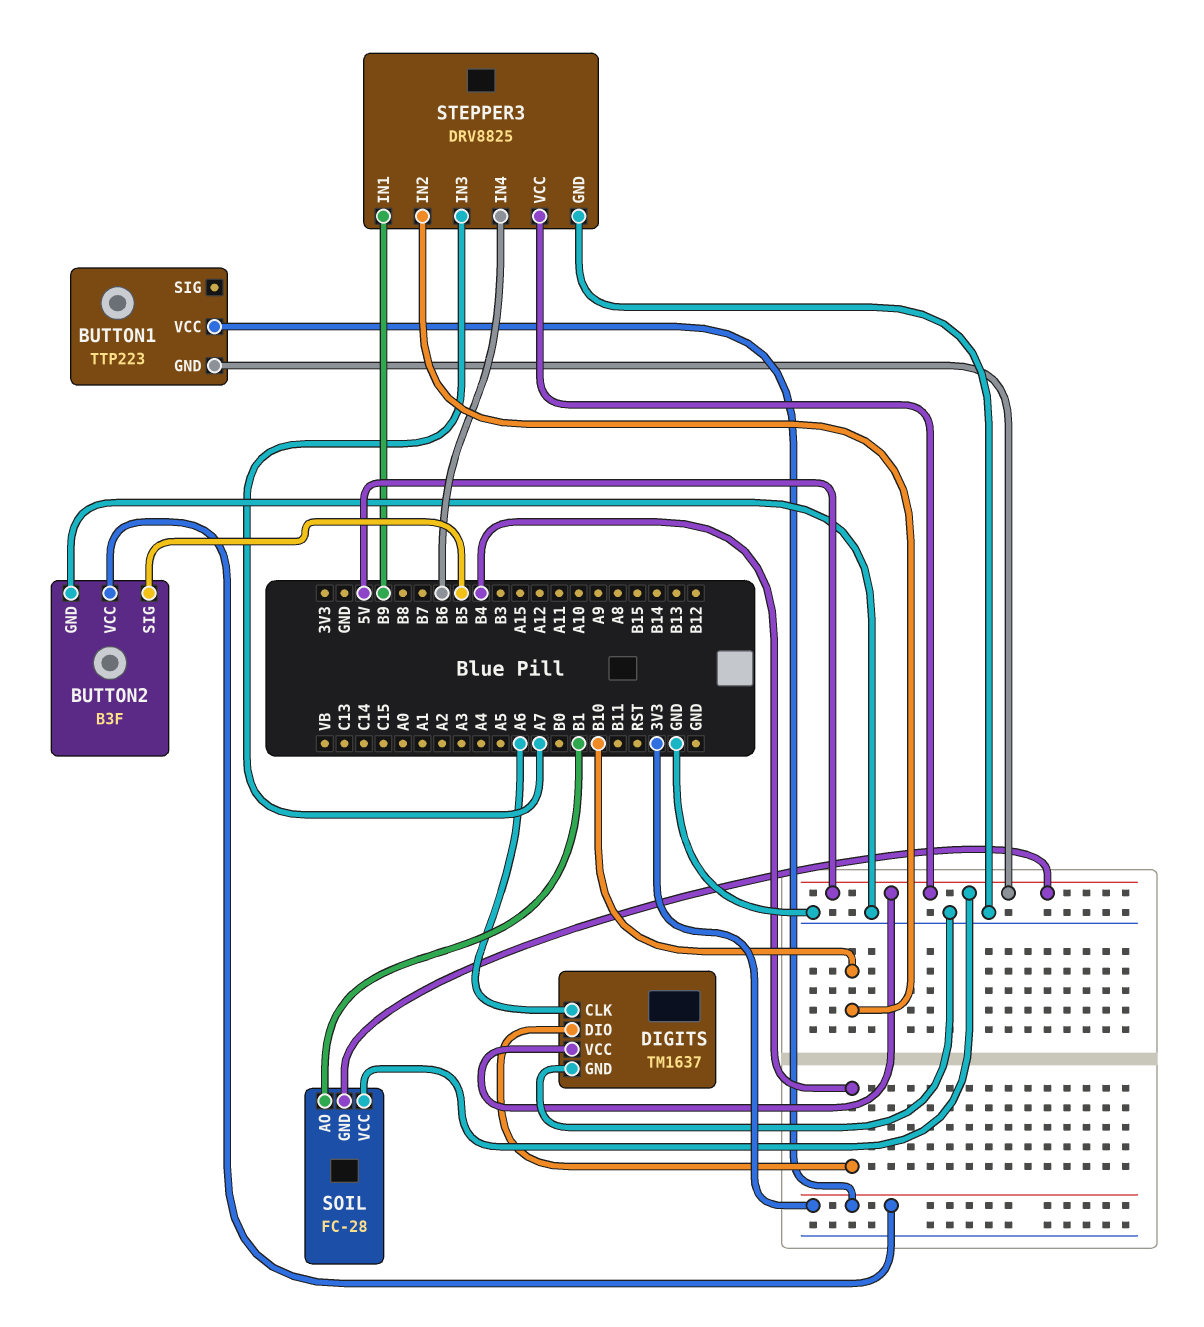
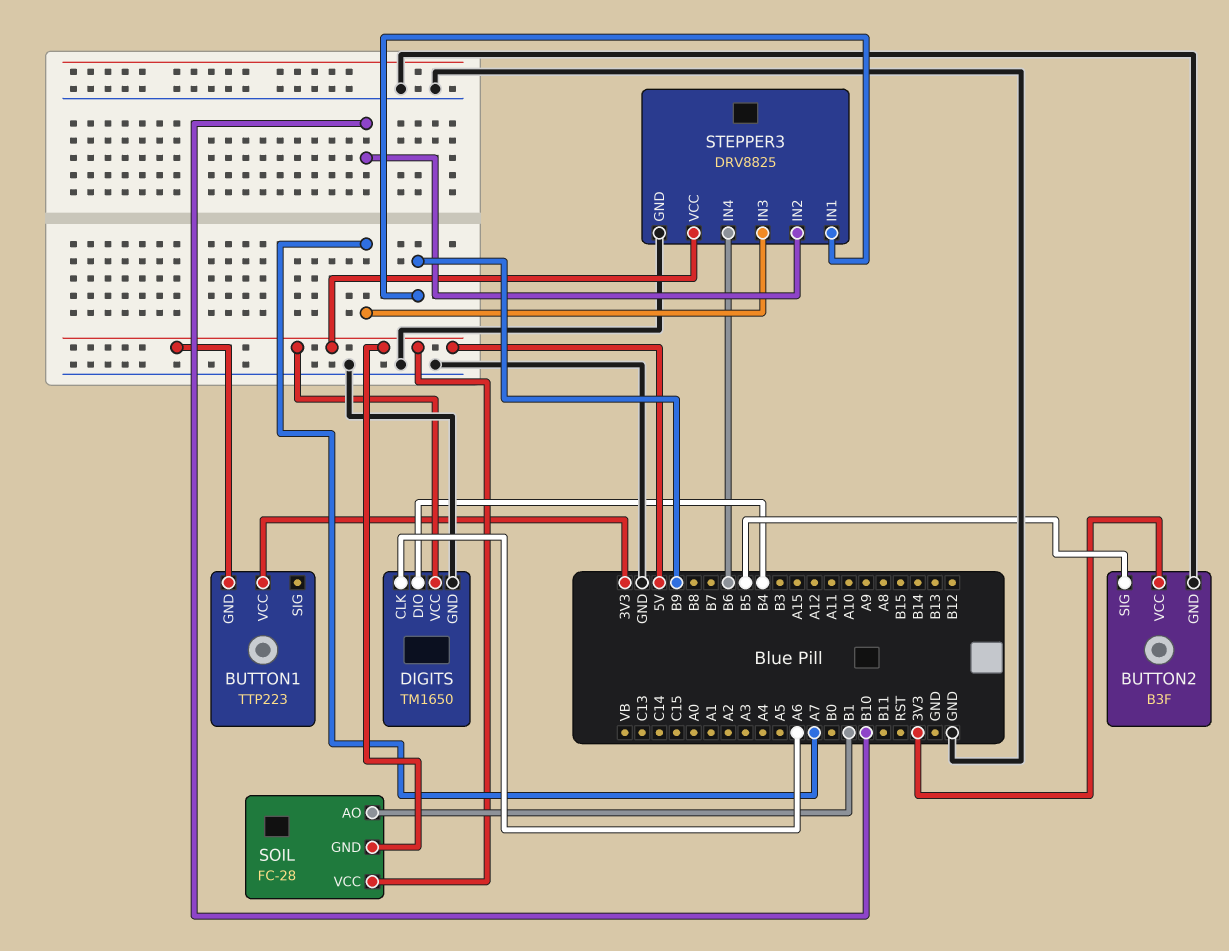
DIGITS: TM1637 -> TM1650

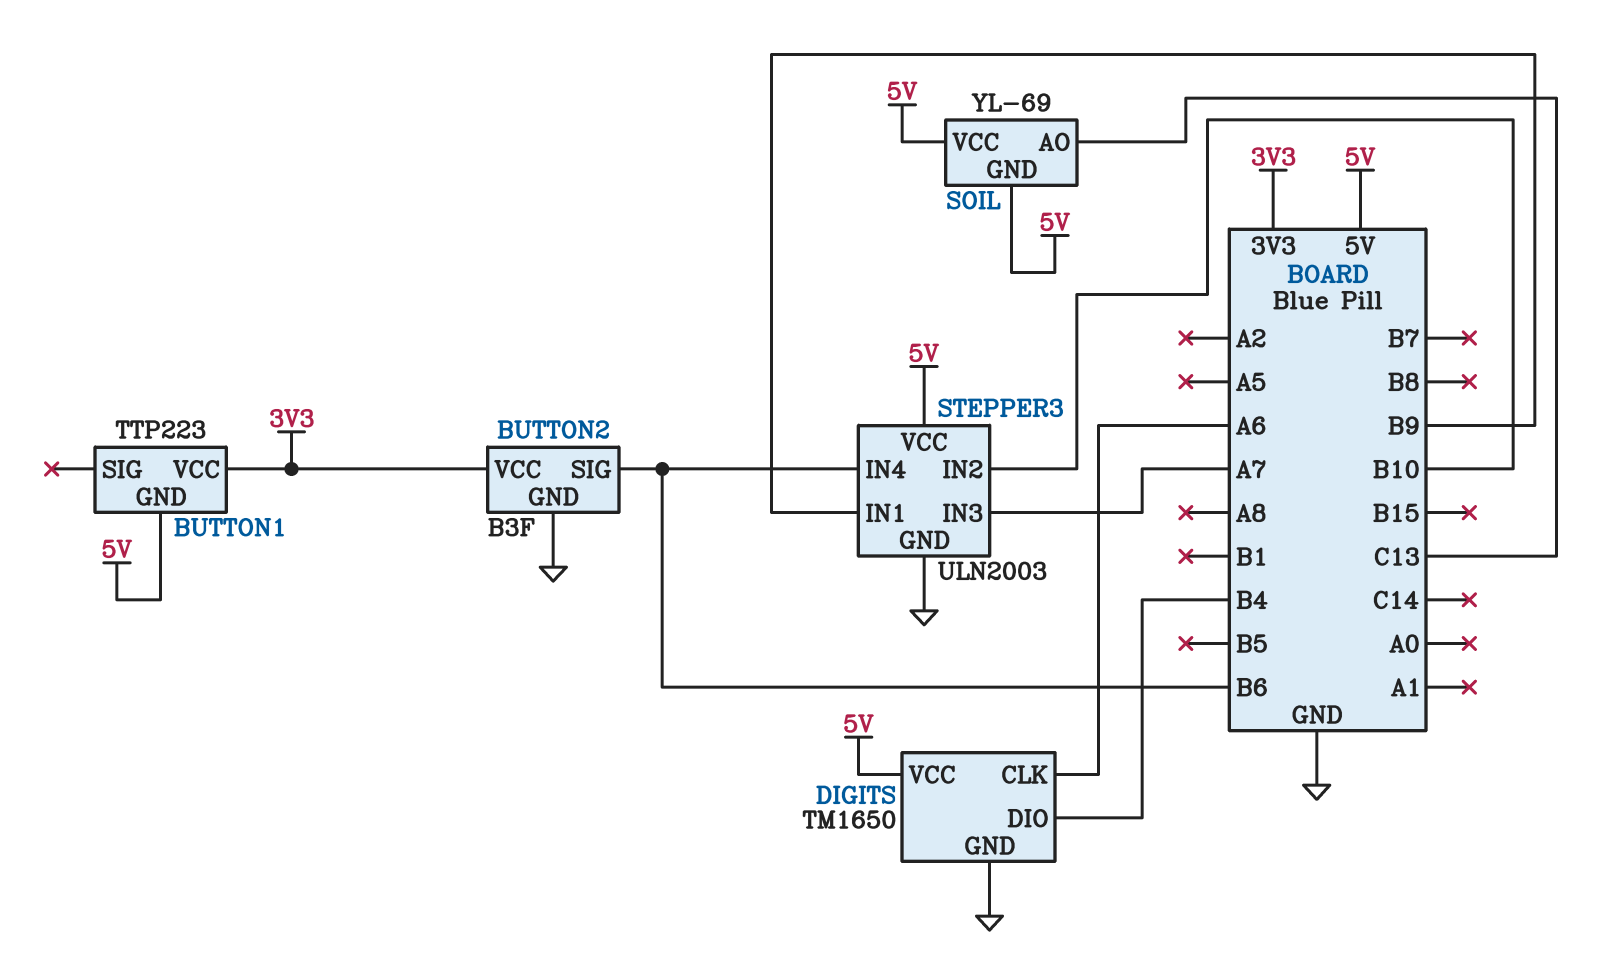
BUTTON2 pin SIG: B5 -> B6
SOIL: FC-28 -> YL-69
SOIL pin AO: B1 -> C13
STEPPER3: DRV8825 -> ULN2003

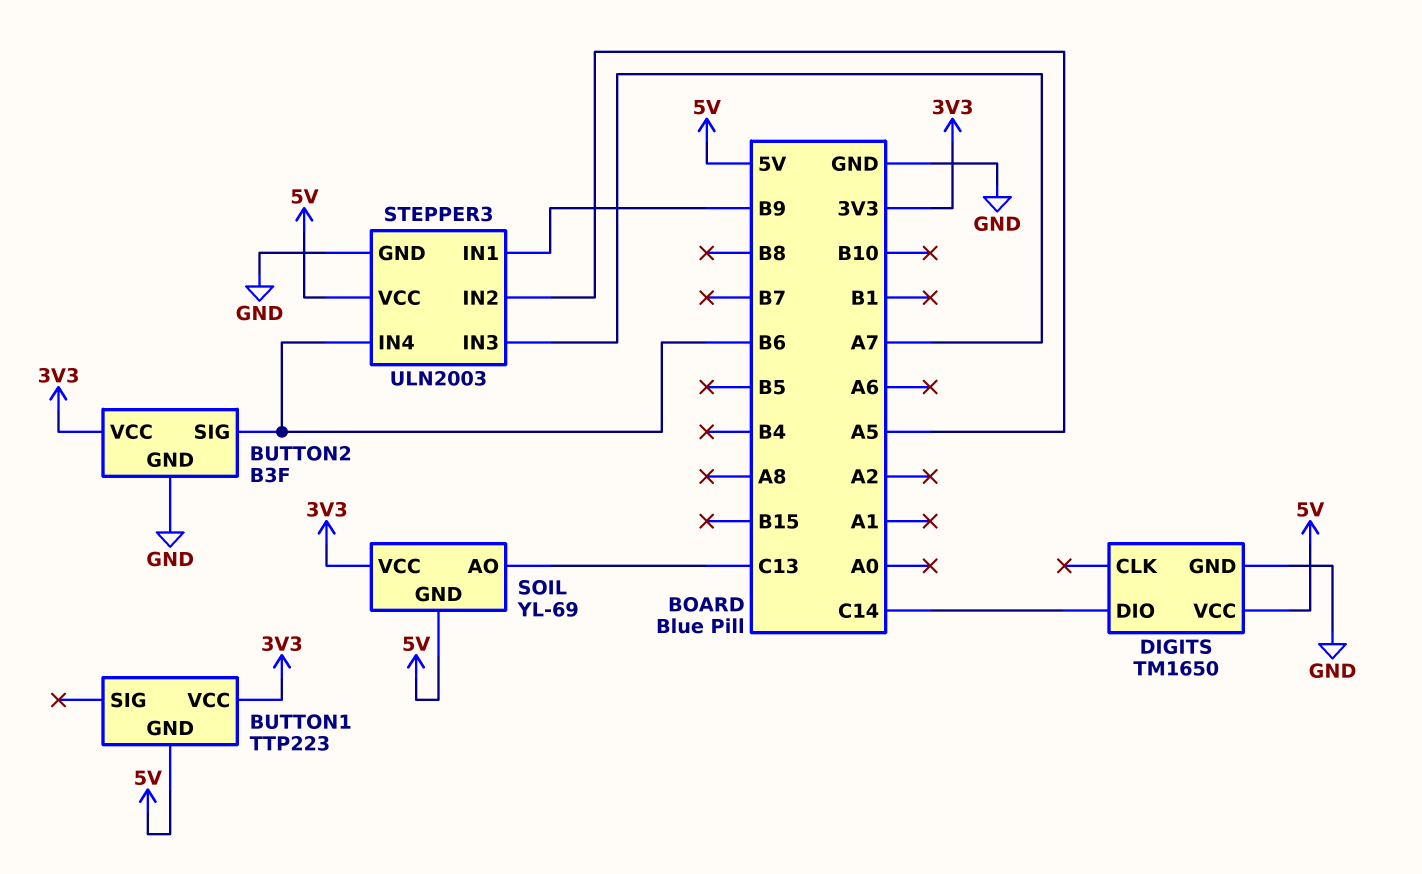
DIGITS pin CLK: A6 -> none
DIGITS pin DIO: B4 -> C14
SOIL pin VCC: 5V -> 3V3
STEPPER3 pin IN2: B10 -> A5

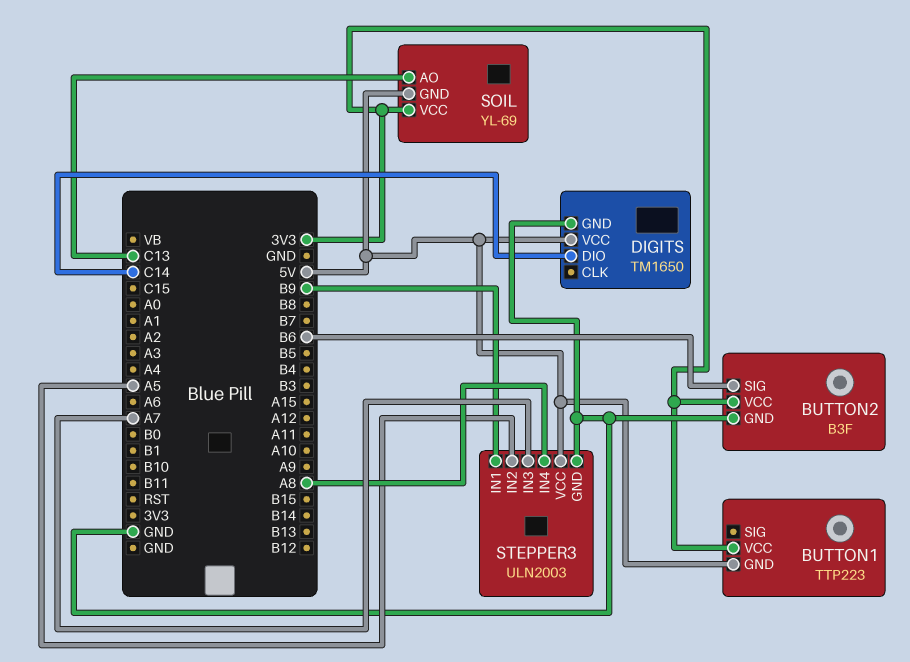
STEPPER3 pin IN4: B6 -> A8

